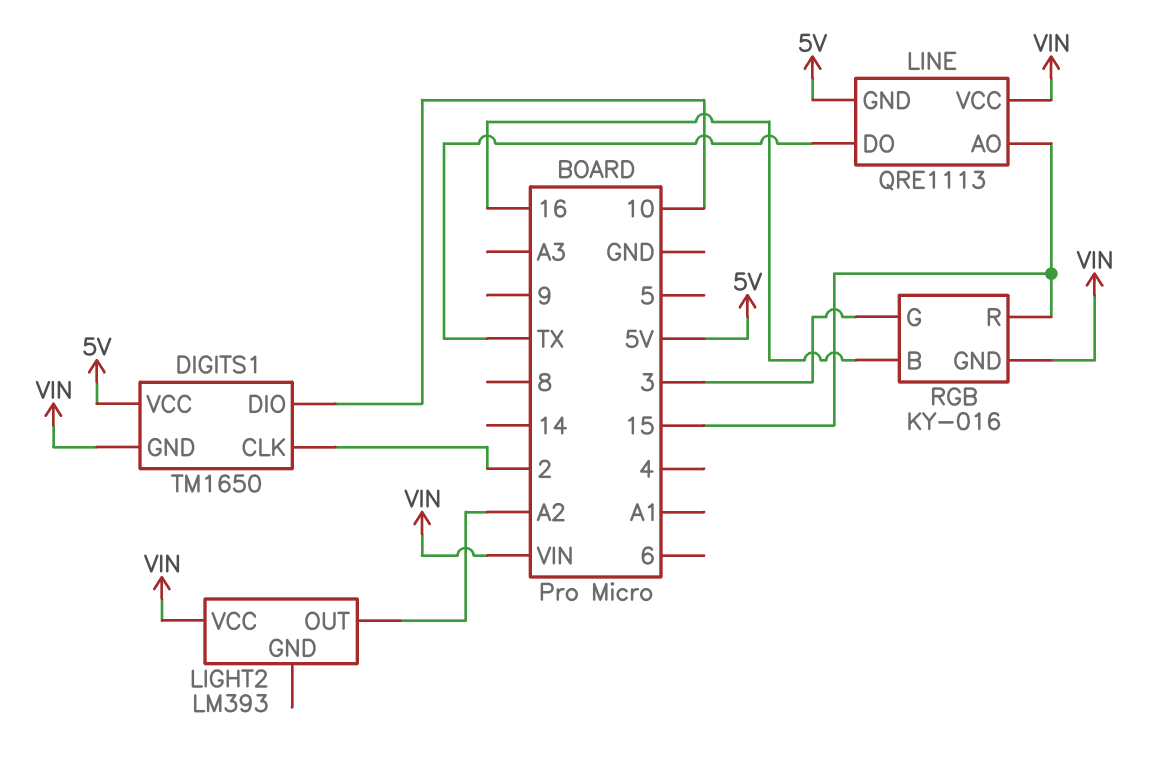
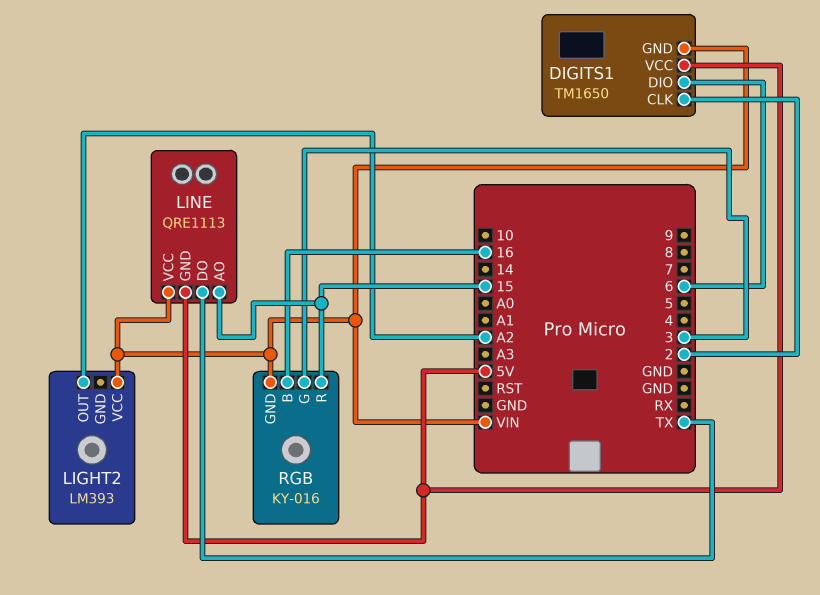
DIGITS1 pin DIO: 10 -> 6

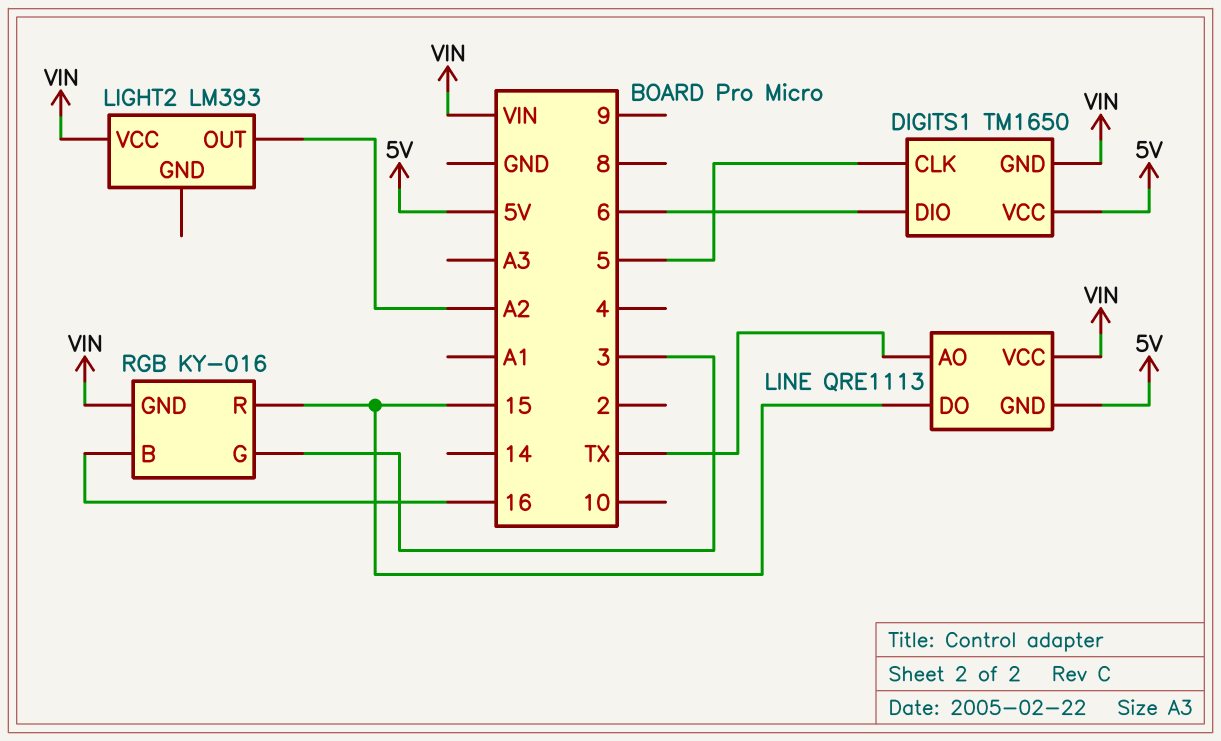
DIGITS1 pin CLK: 2 -> 5
LINE pin AO: 15 -> TX
LINE pin DO: TX -> 15

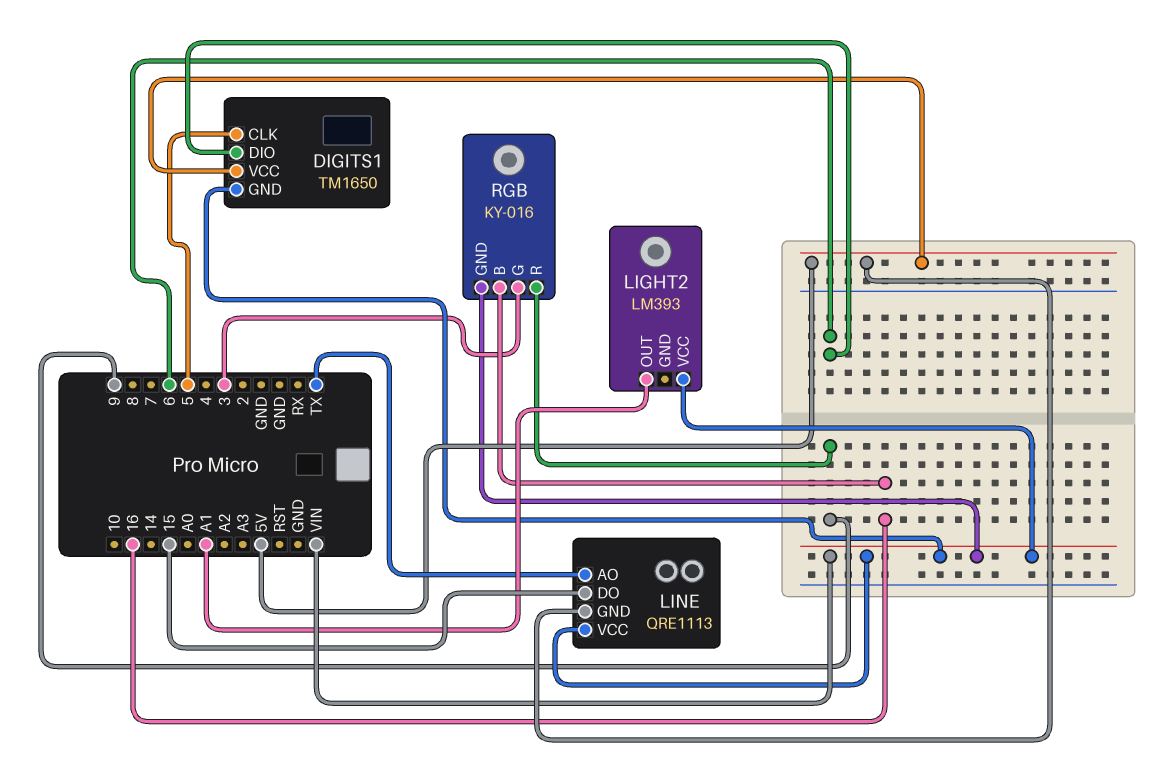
LIGHT2 pin OUT: A2 -> A1
RGB pin R: 15 -> 9

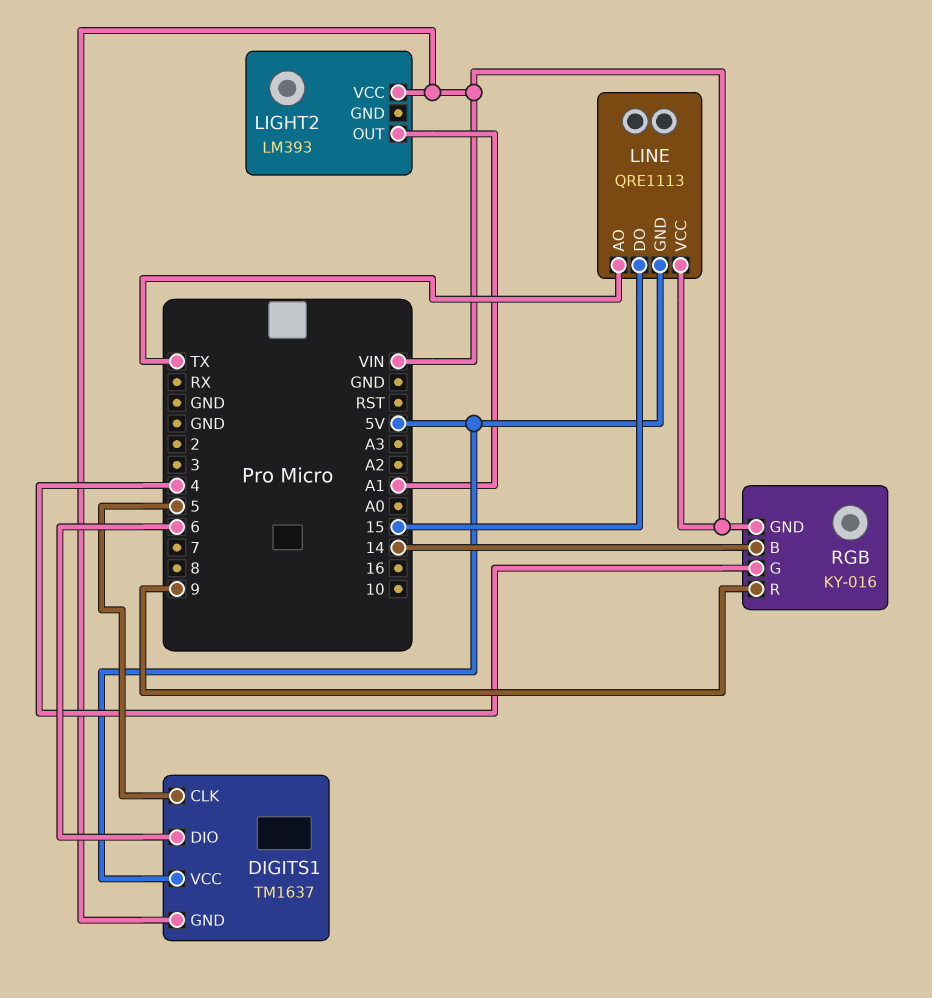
DIGITS1: TM1650 -> TM1637
RGB pin B: 16 -> 14
RGB pin G: 3 -> 4

